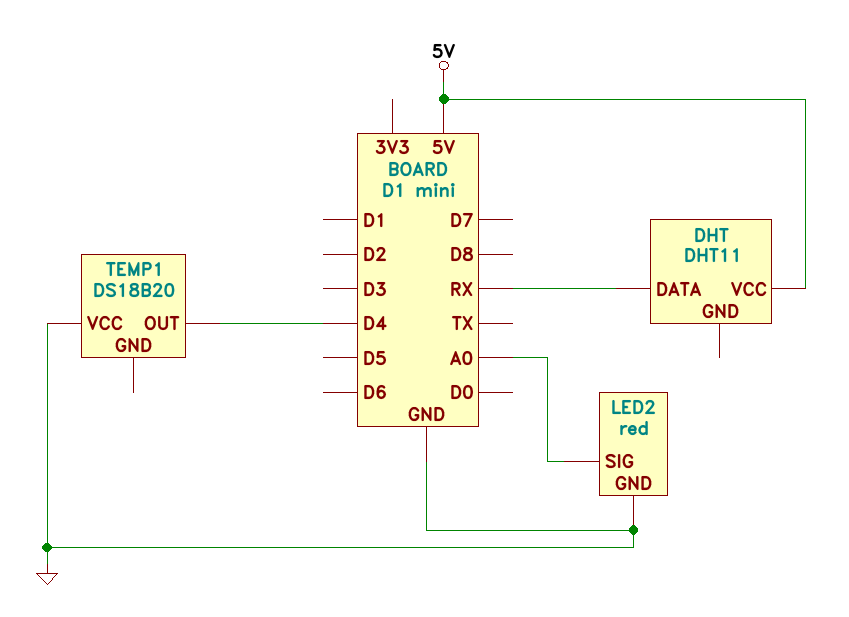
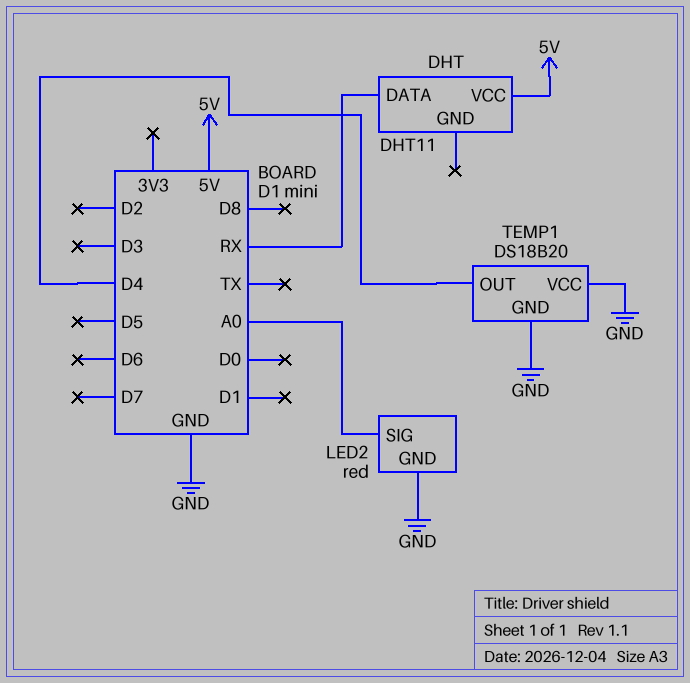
TEMP1 pin GND: none -> GND

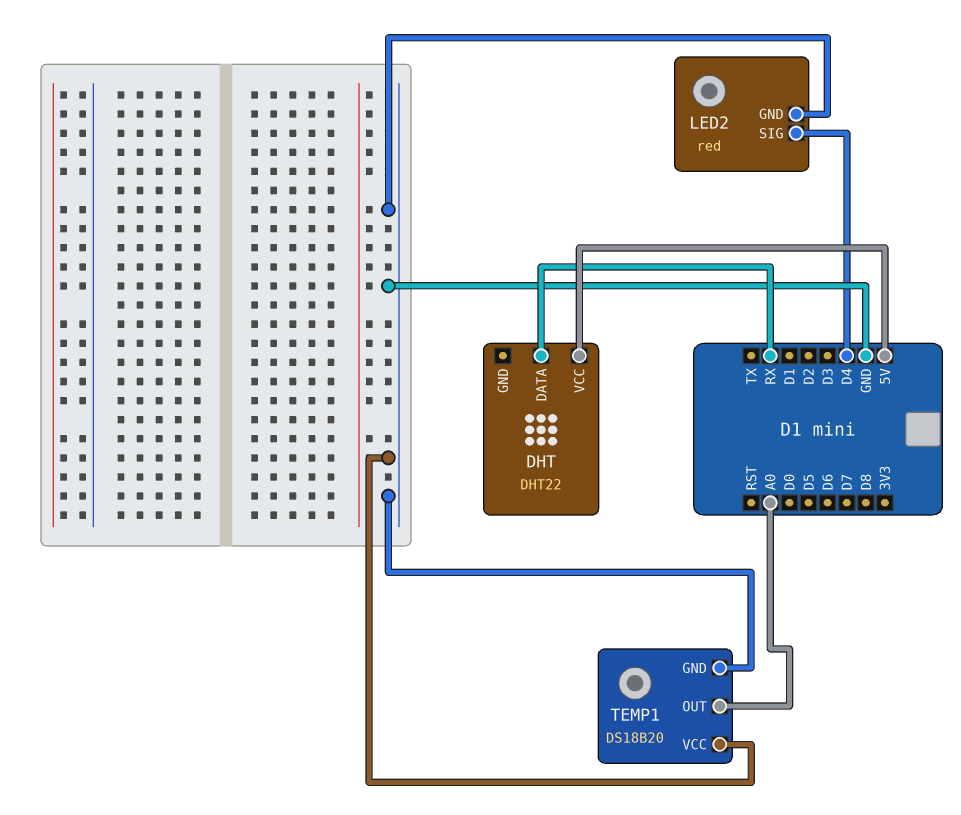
DHT: DHT11 -> DHT22
LED2 pin SIG: A0 -> D4
TEMP1 pin OUT: D4 -> A0

